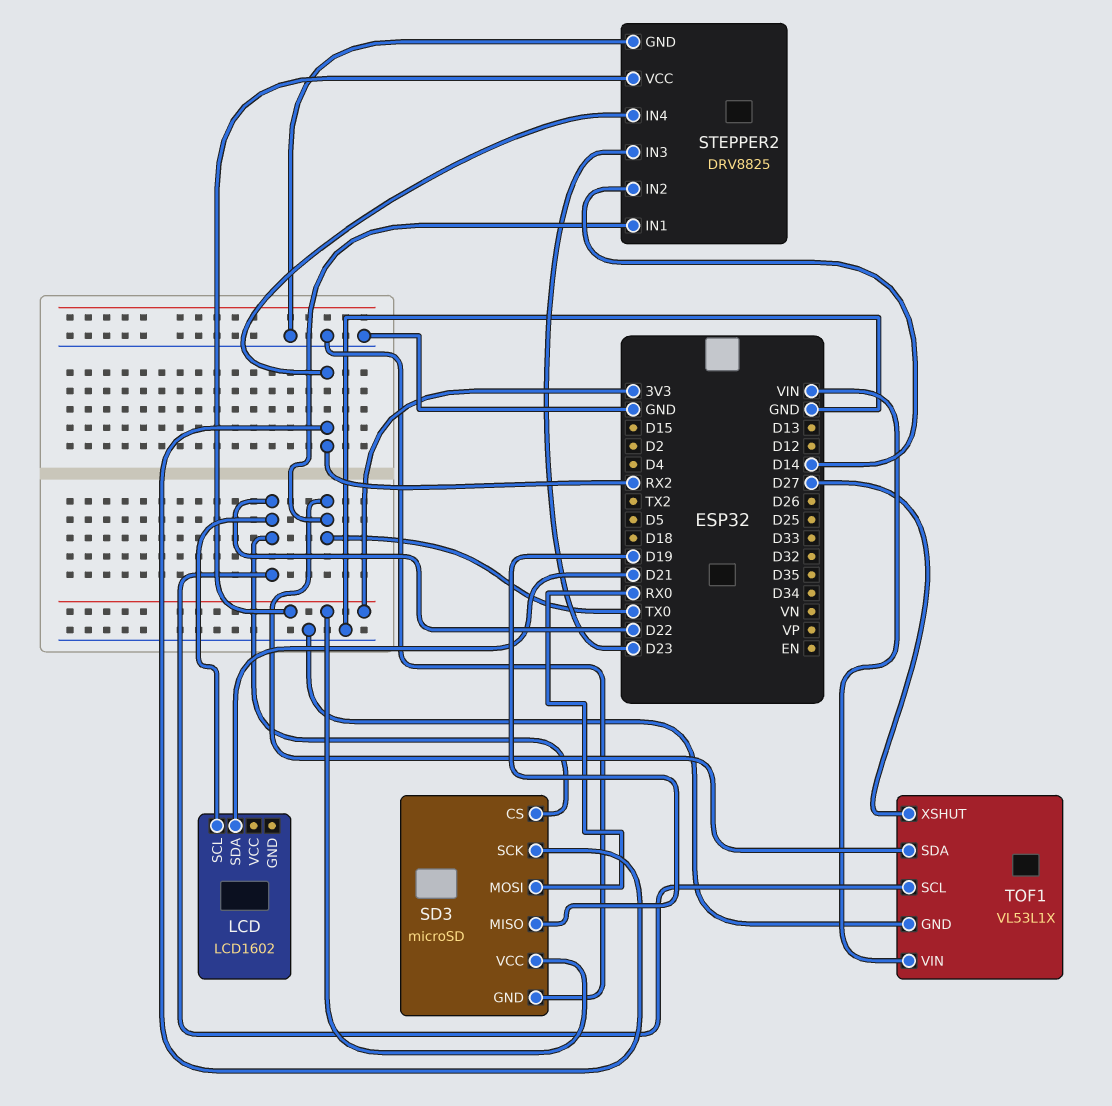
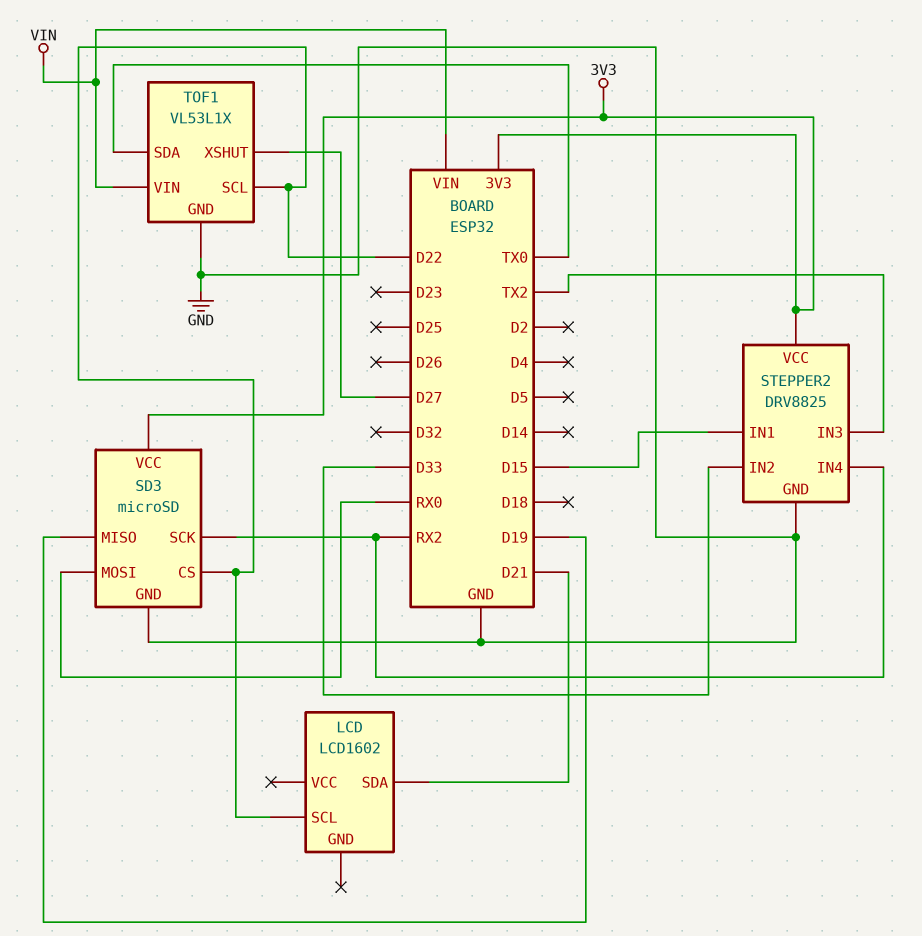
STEPPER2 pin IN1: TX0 -> D15
STEPPER2 pin IN2: D14 -> D33
STEPPER2 pin IN3: D23 -> TX2

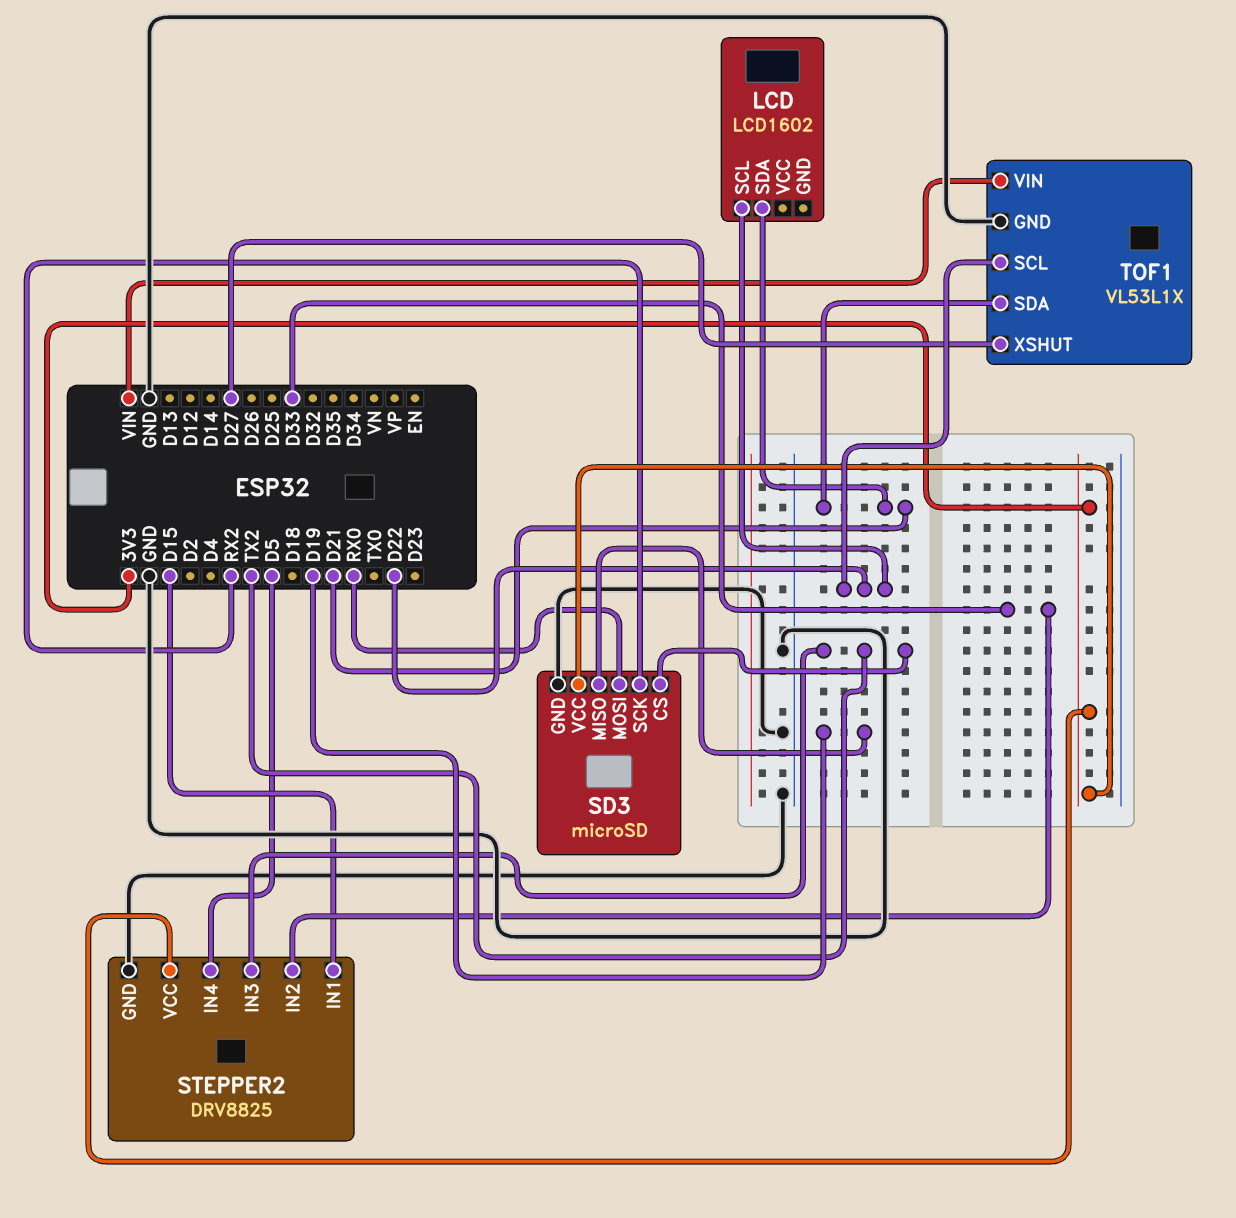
SD3 pin CS: D22 -> TX2
STEPPER2 pin IN4: RX2 -> D5
TOF1 pin SDA: TX0 -> D21

